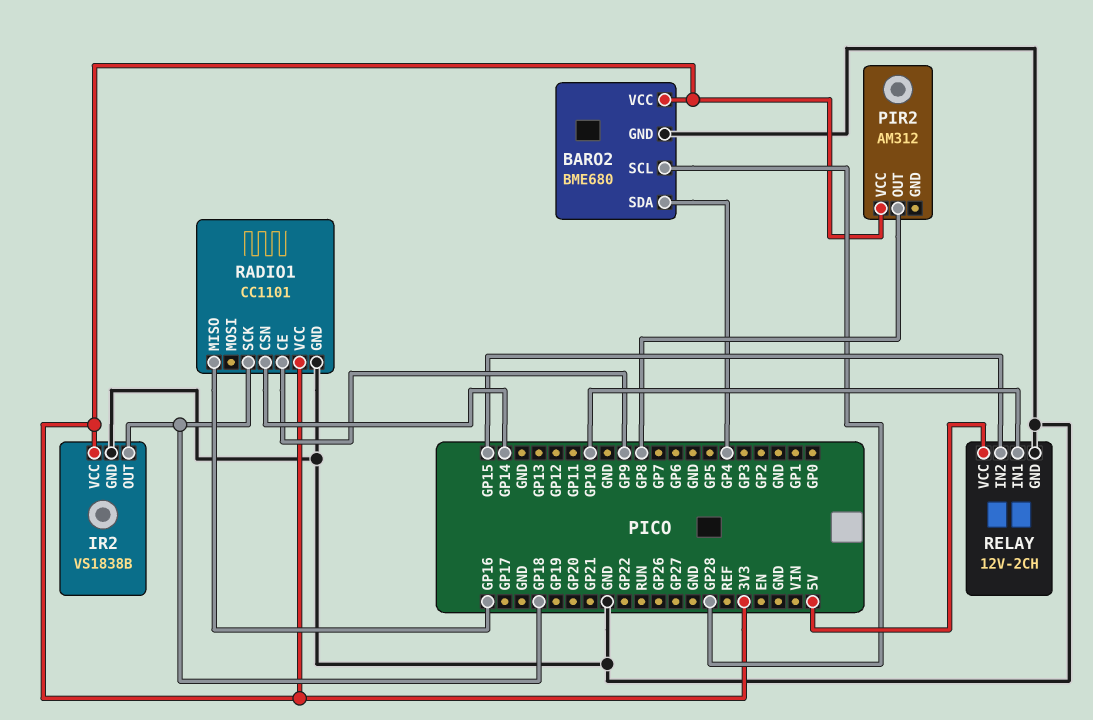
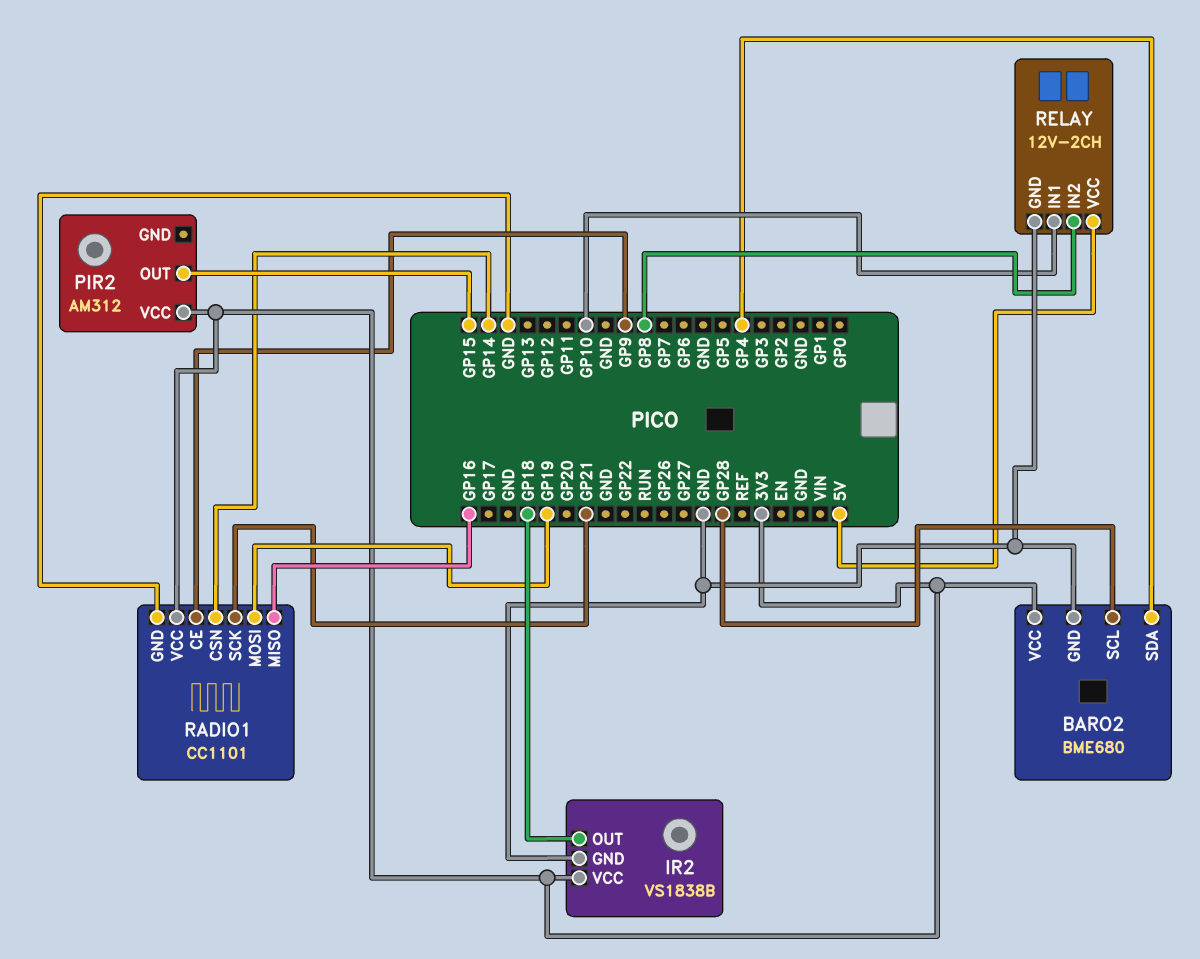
PIR2 pin OUT: GP8 -> GP15
RADIO1 pin MOSI: none -> GP19
RADIO1 pin SCK: GP18 -> GP21
RELAY pin IN2: GP15 -> GP8

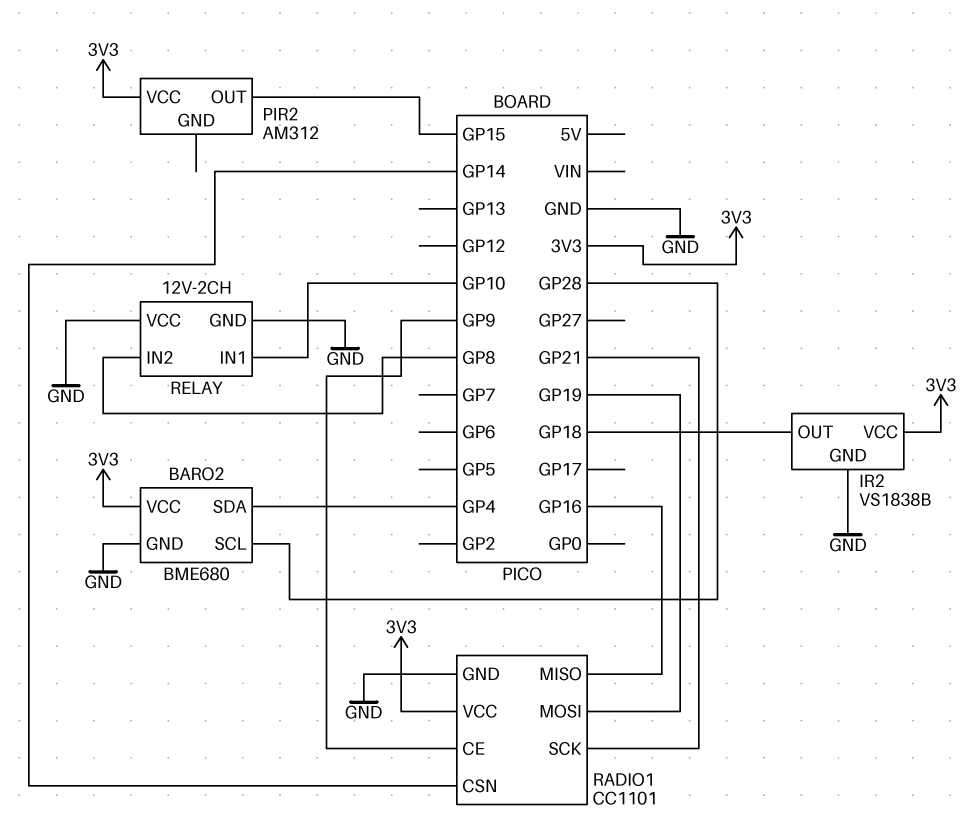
RELAY pin VCC: 5V -> GND

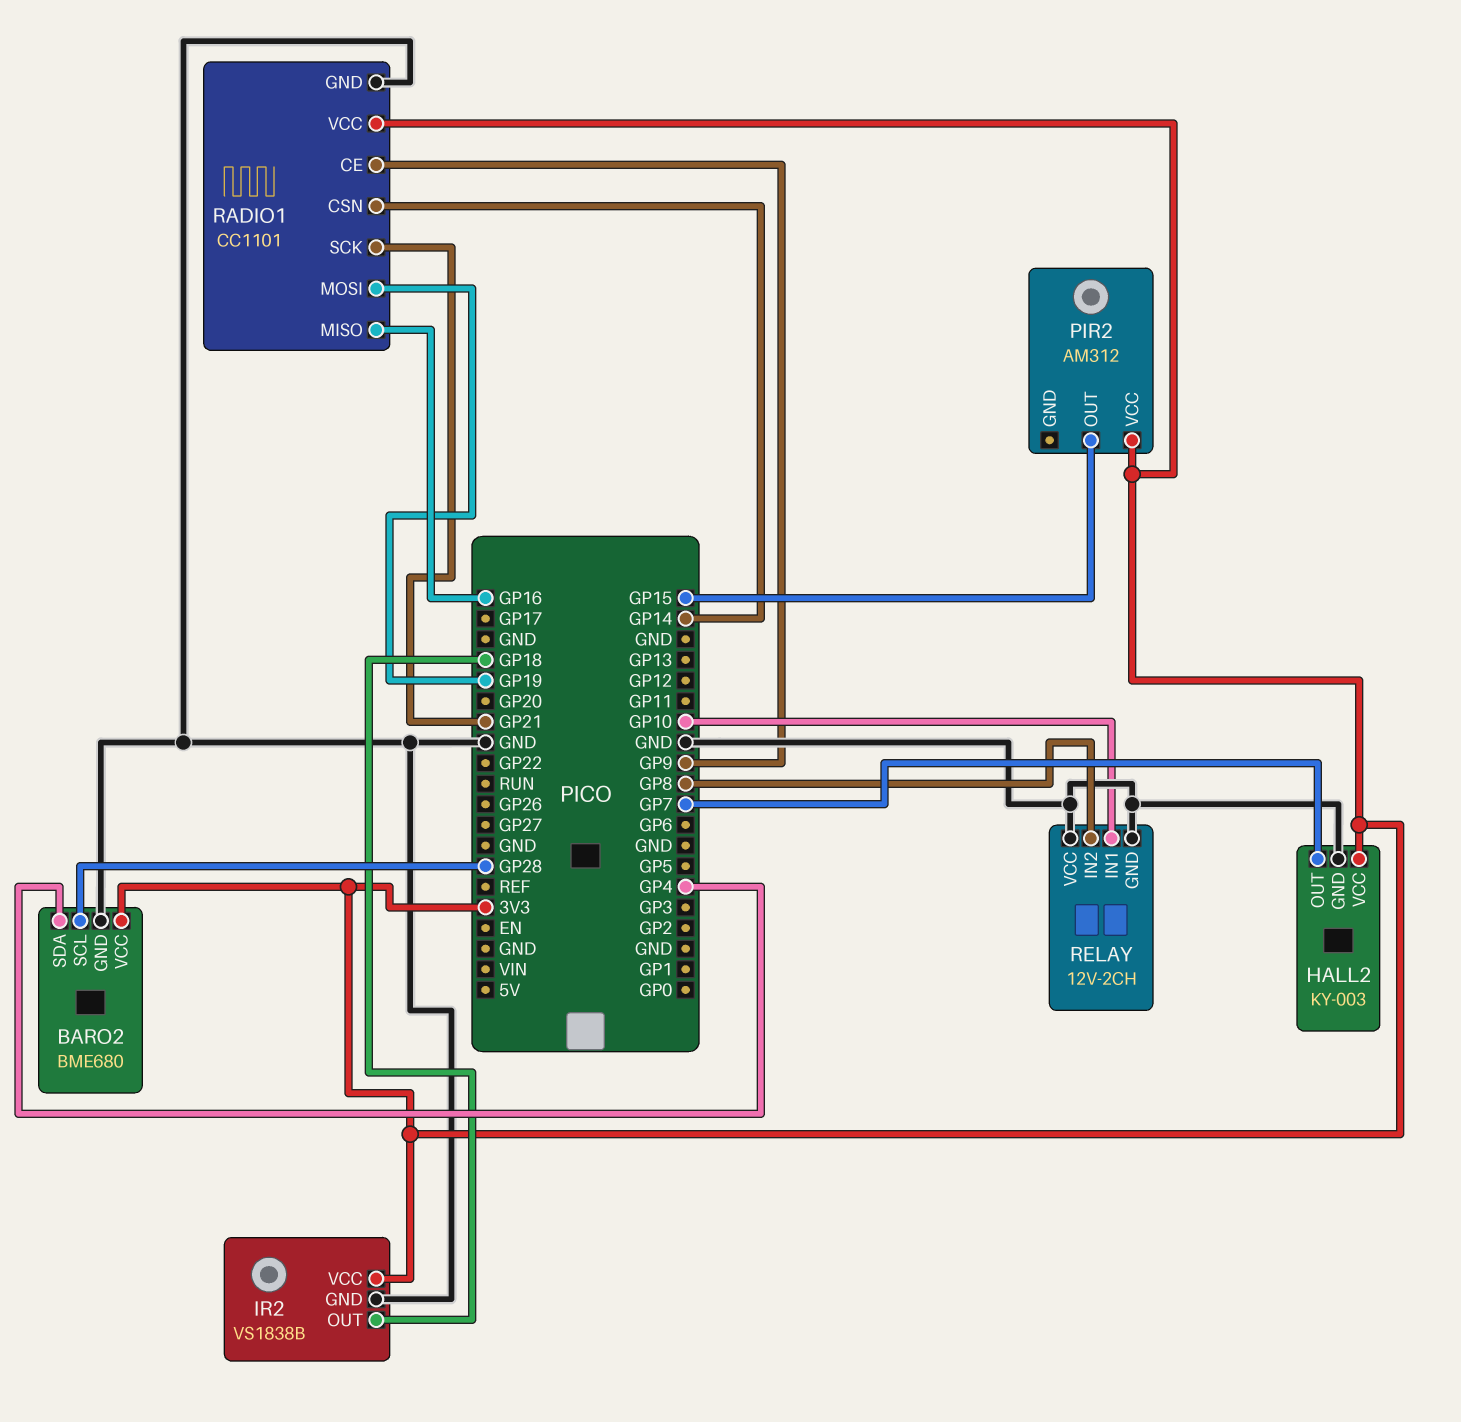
HALL2: none -> KY-003
HALL2 pin GND: none -> GND
HALL2 pin OUT: none -> GP7
HALL2 pin VCC: none -> 3V3

